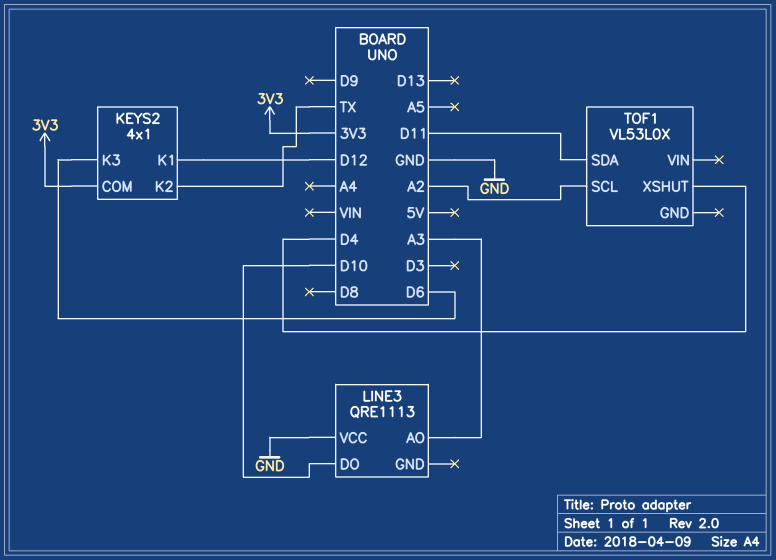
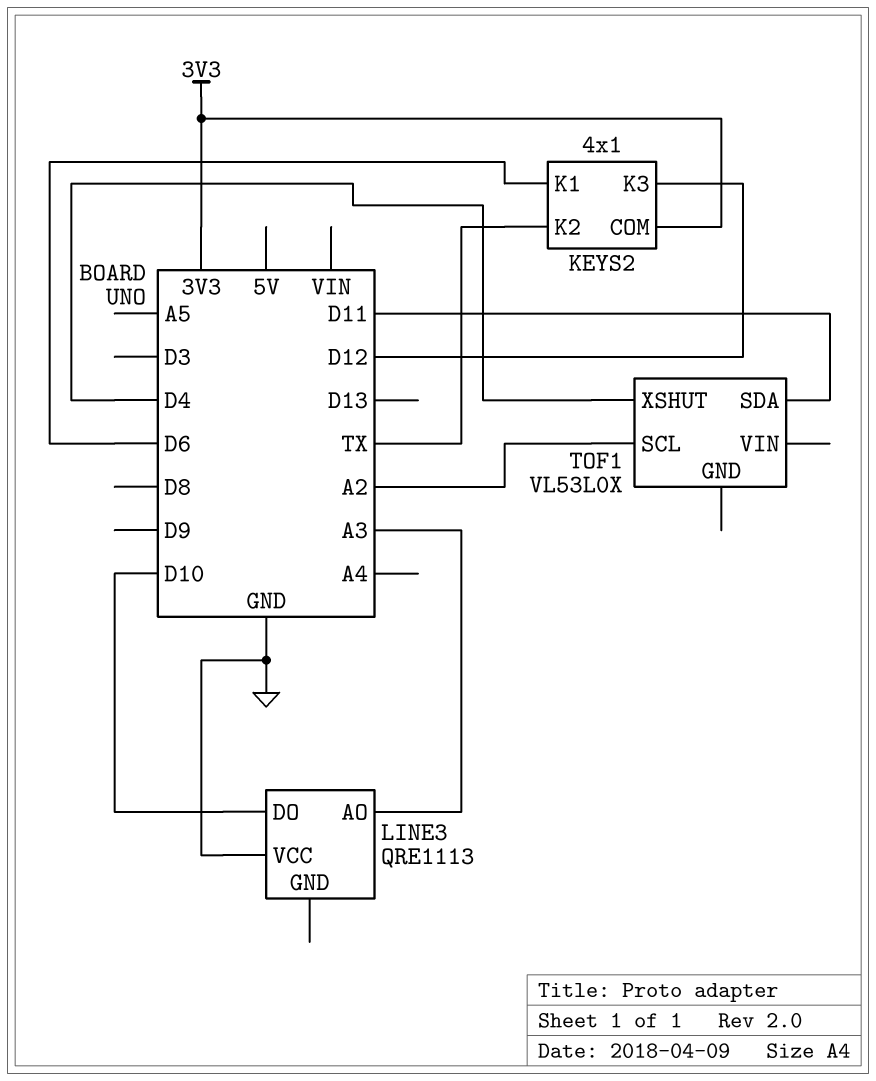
KEYS2 pin K1: D12 -> D6
KEYS2 pin K3: D6 -> D12

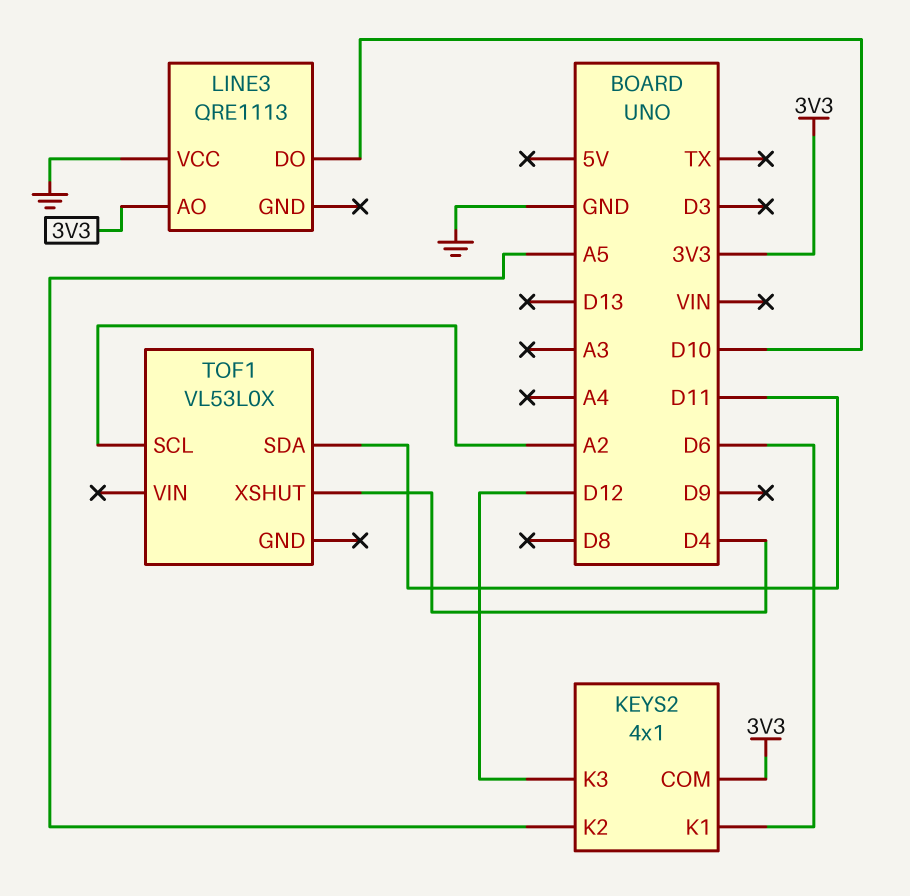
KEYS2 pin K2: TX -> A5
LINE3 pin AO: A3 -> 3V3

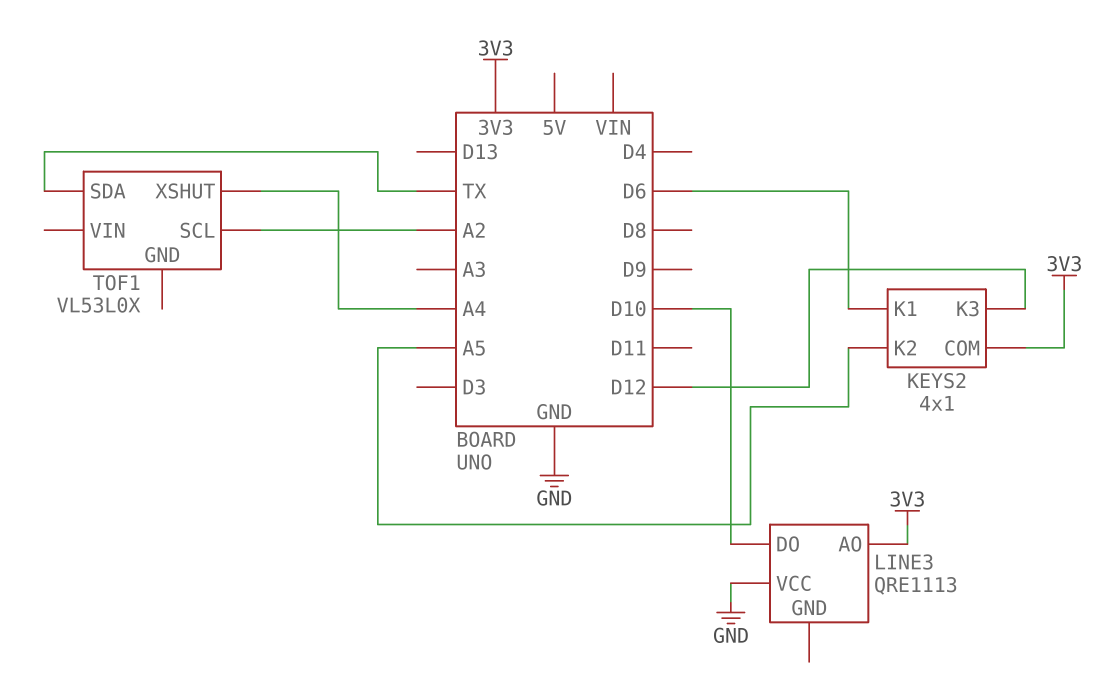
TOF1 pin SDA: D11 -> TX
TOF1 pin XSHUT: D4 -> A4

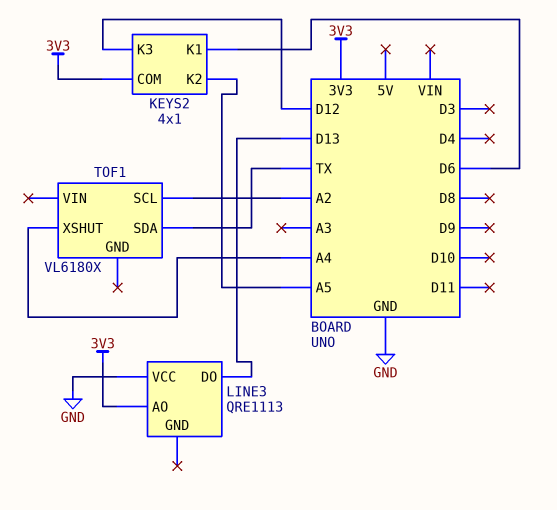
LINE3 pin DO: D10 -> D13
TOF1: VL53L0X -> VL6180X

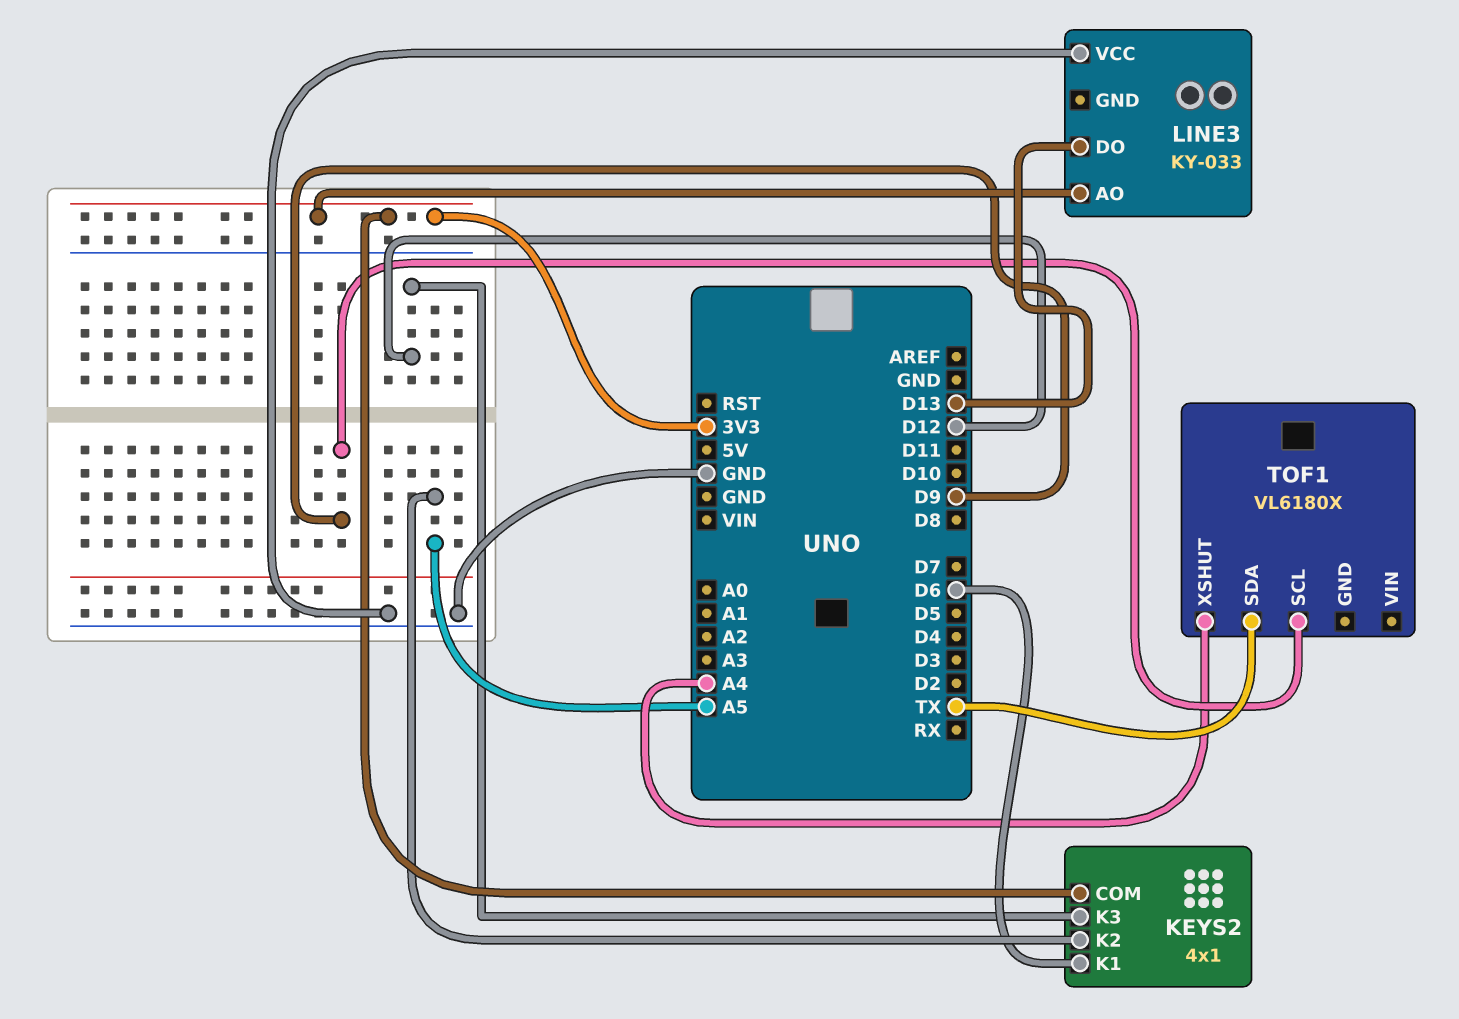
LINE3: QRE1113 -> KY-033
TOF1 pin SCL: A2 -> D9

